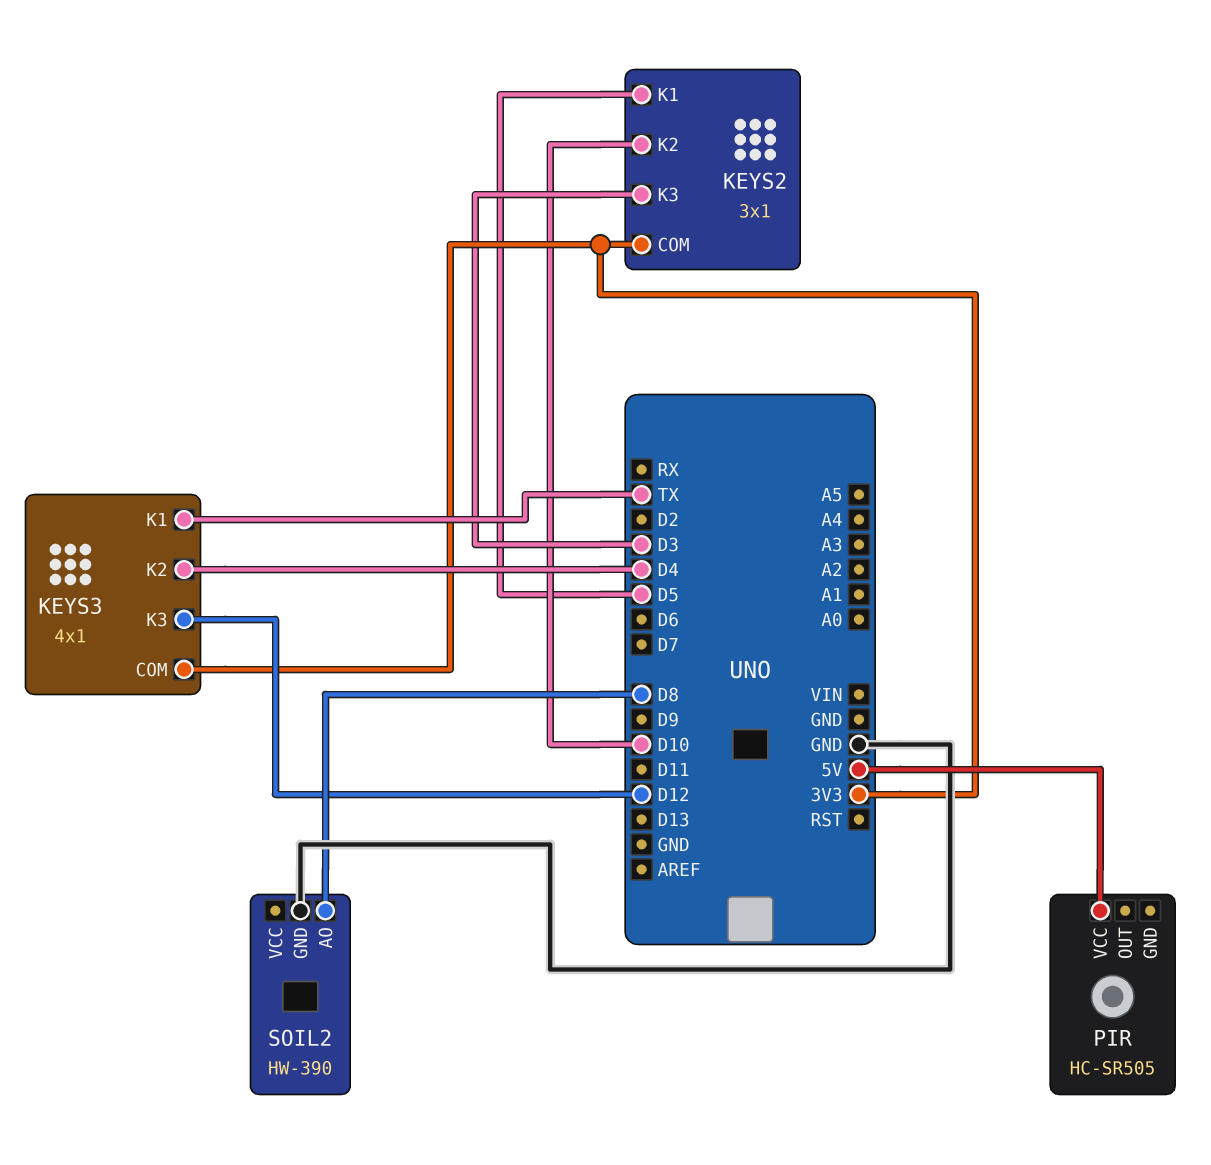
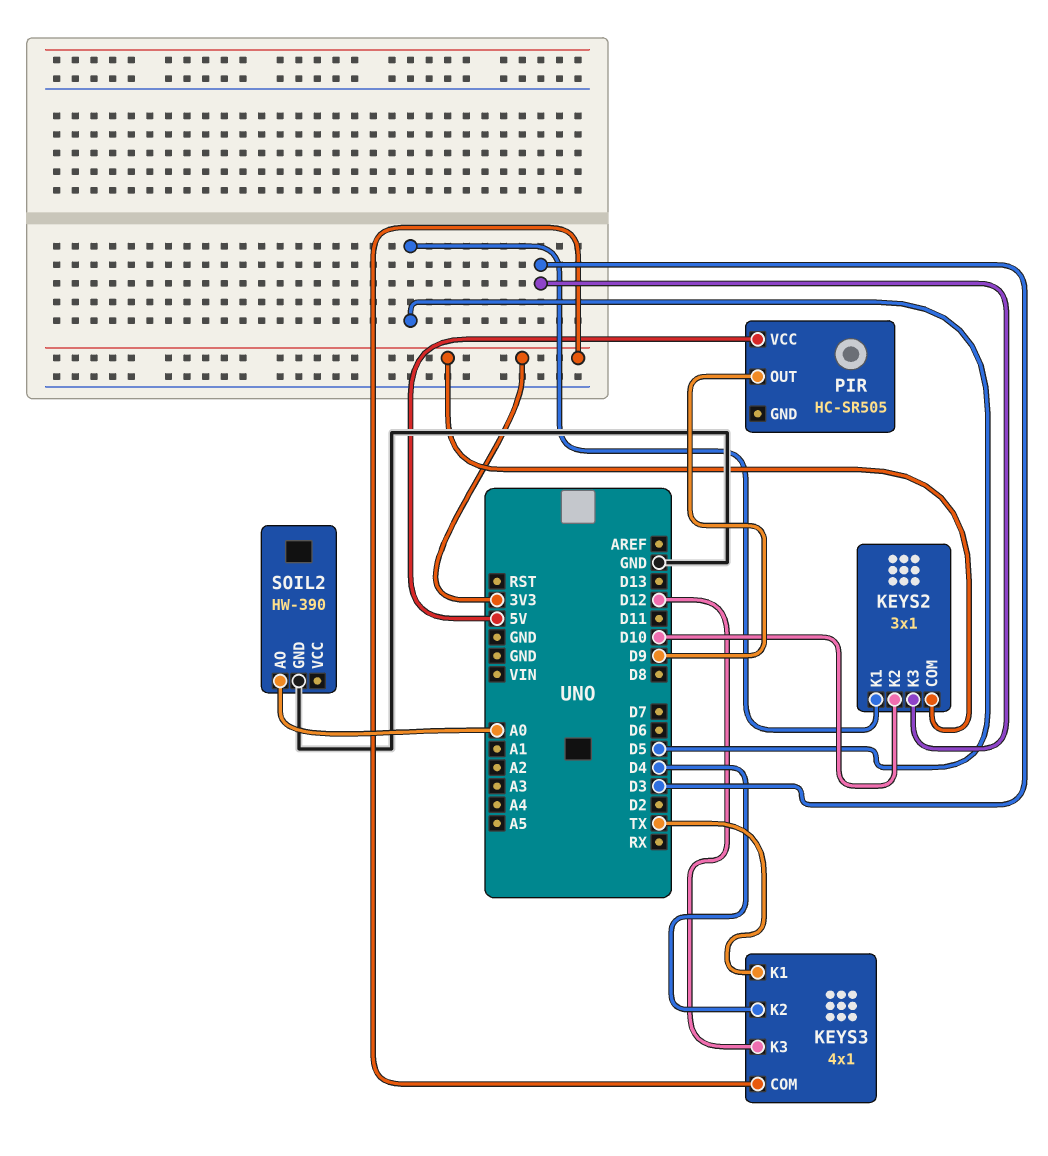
PIR pin OUT: none -> D9
SOIL2 pin AO: D8 -> A0

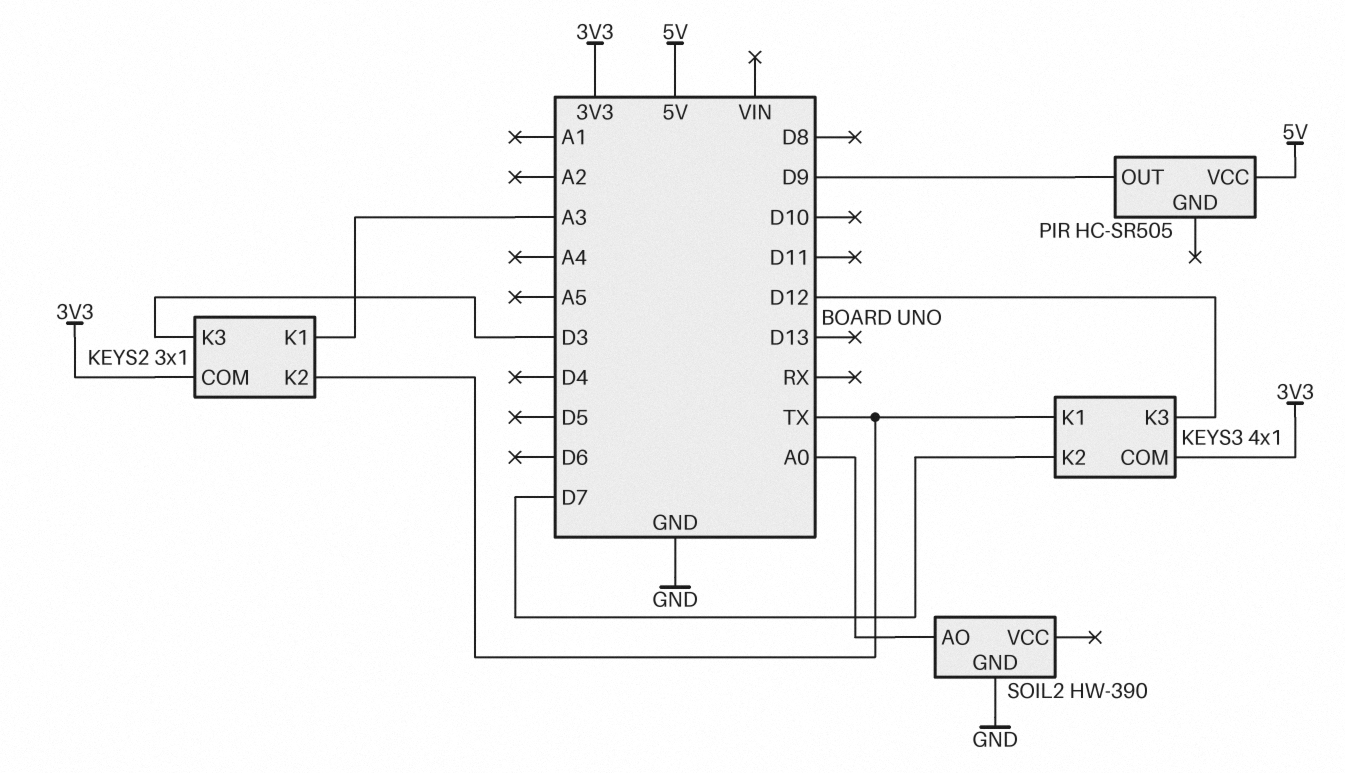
KEYS2 pin K1: D5 -> A3
KEYS2 pin K2: D10 -> TX
KEYS3 pin K2: D4 -> D7

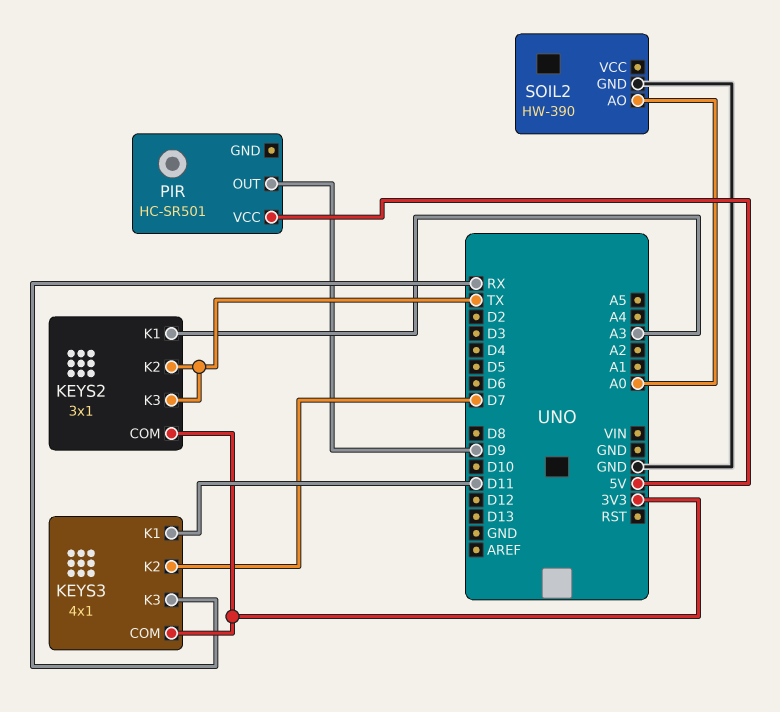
KEYS2 pin K3: D3 -> TX
KEYS3 pin K1: TX -> D11
KEYS3 pin K3: D12 -> RX
PIR: HC-SR505 -> HC-SR501

